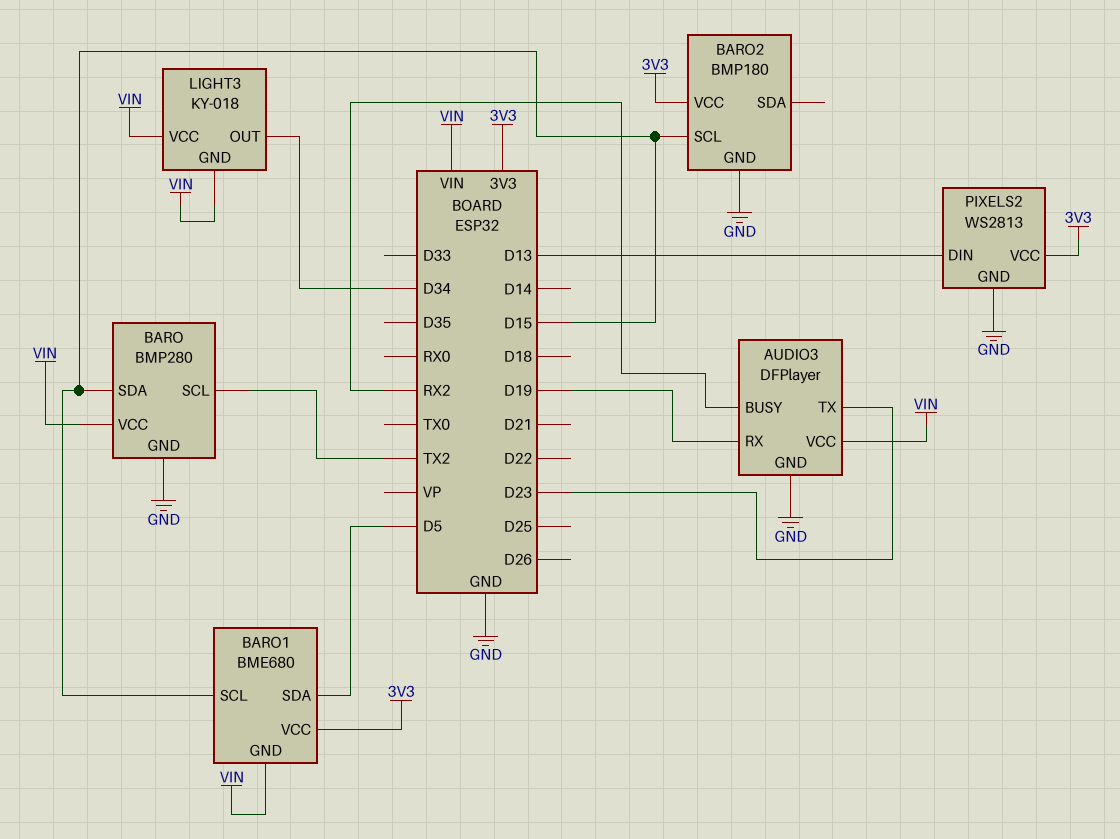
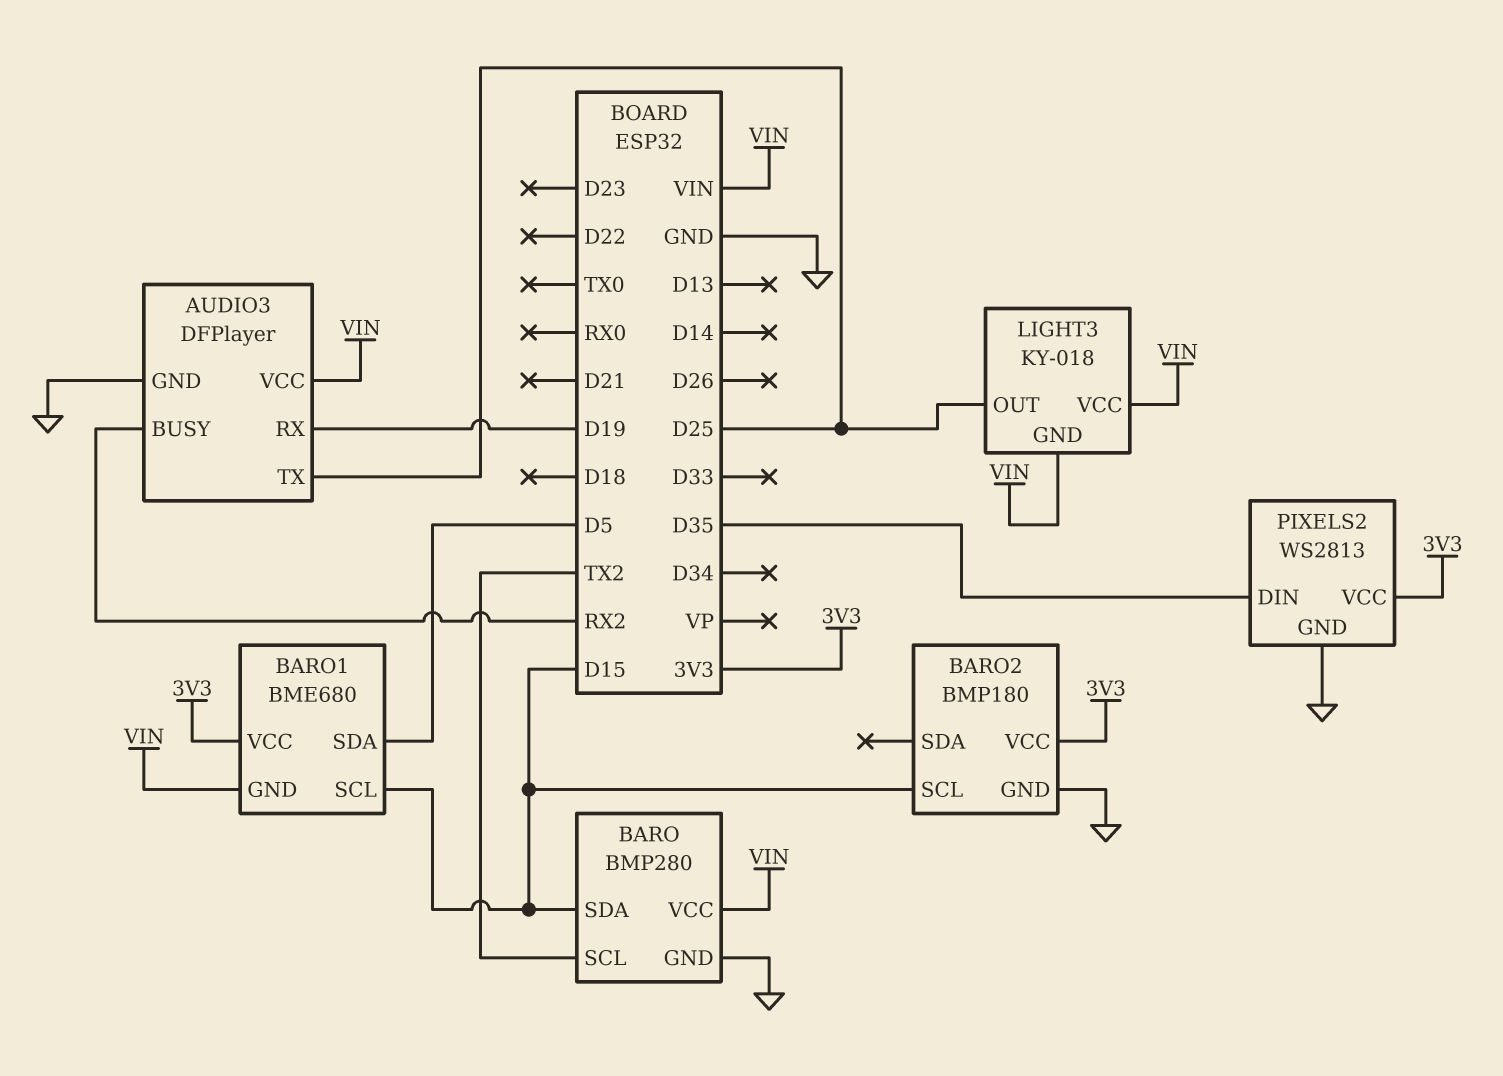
AUDIO3 pin TX: D23 -> D25
LIGHT3 pin OUT: D34 -> D25
PIXELS2 pin DIN: D13 -> D35

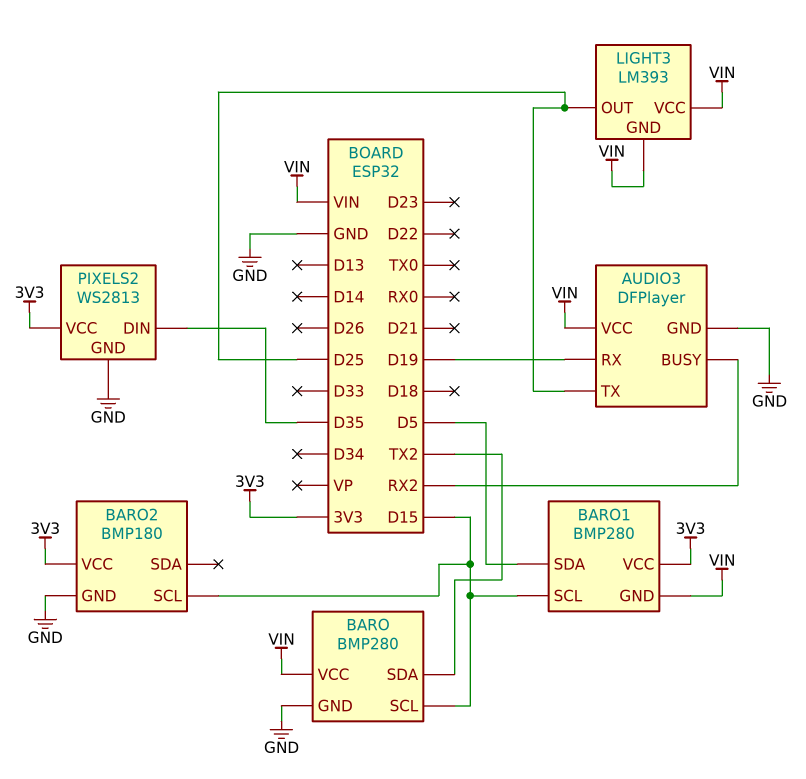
BARO pin SCL: TX2 -> D15
BARO pin SDA: D15 -> TX2
BARO1: BME680 -> BMP280
LIGHT3: KY-018 -> LM393

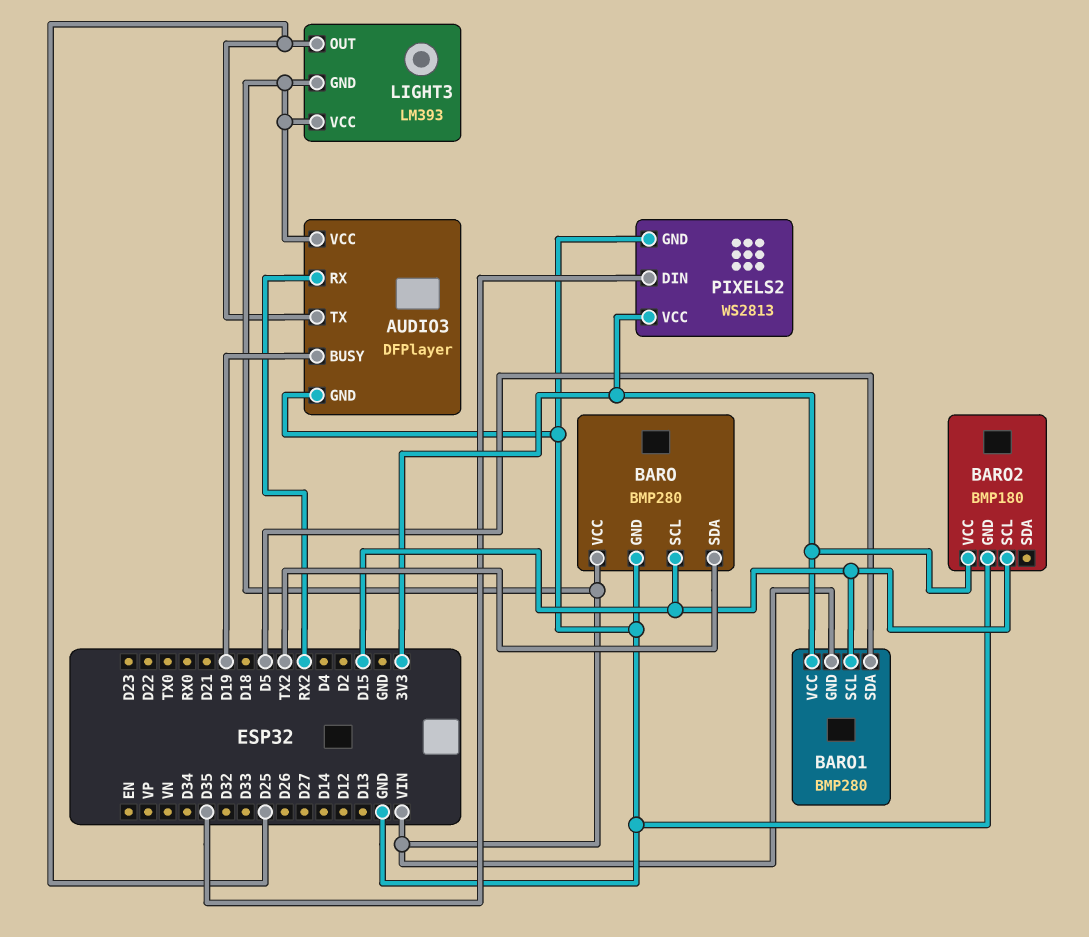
AUDIO3 pin BUSY: RX2 -> D19
AUDIO3 pin RX: D19 -> RX2

